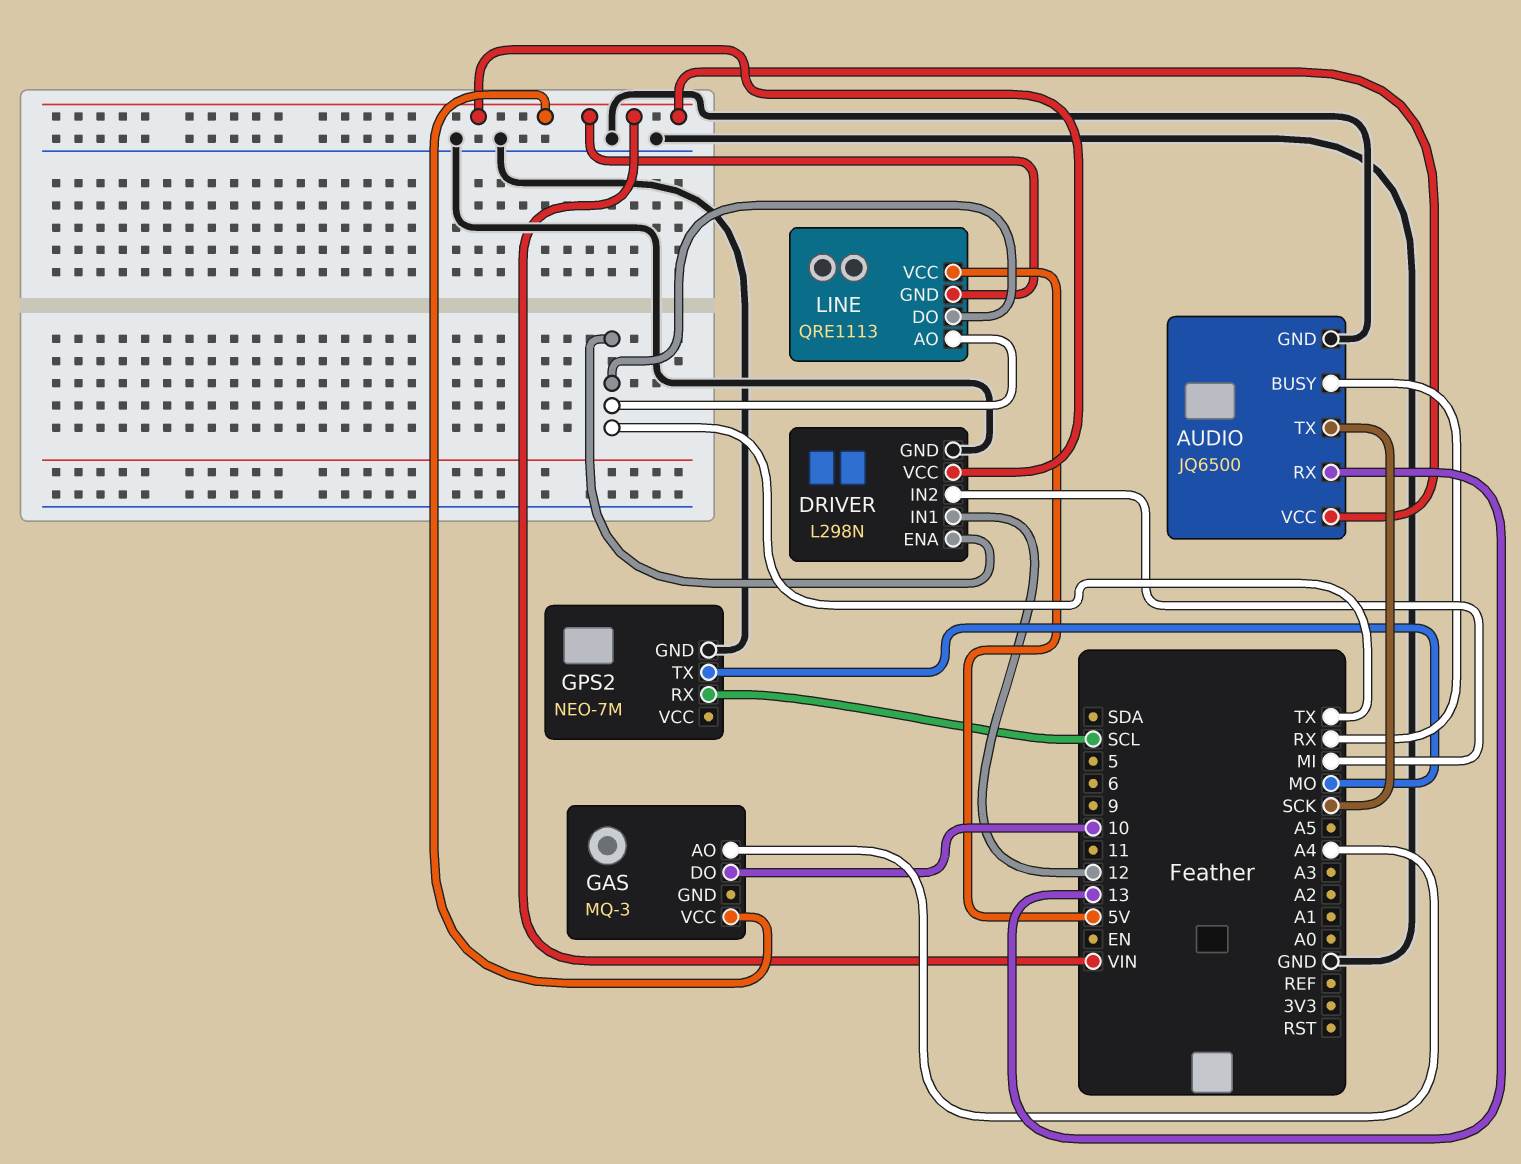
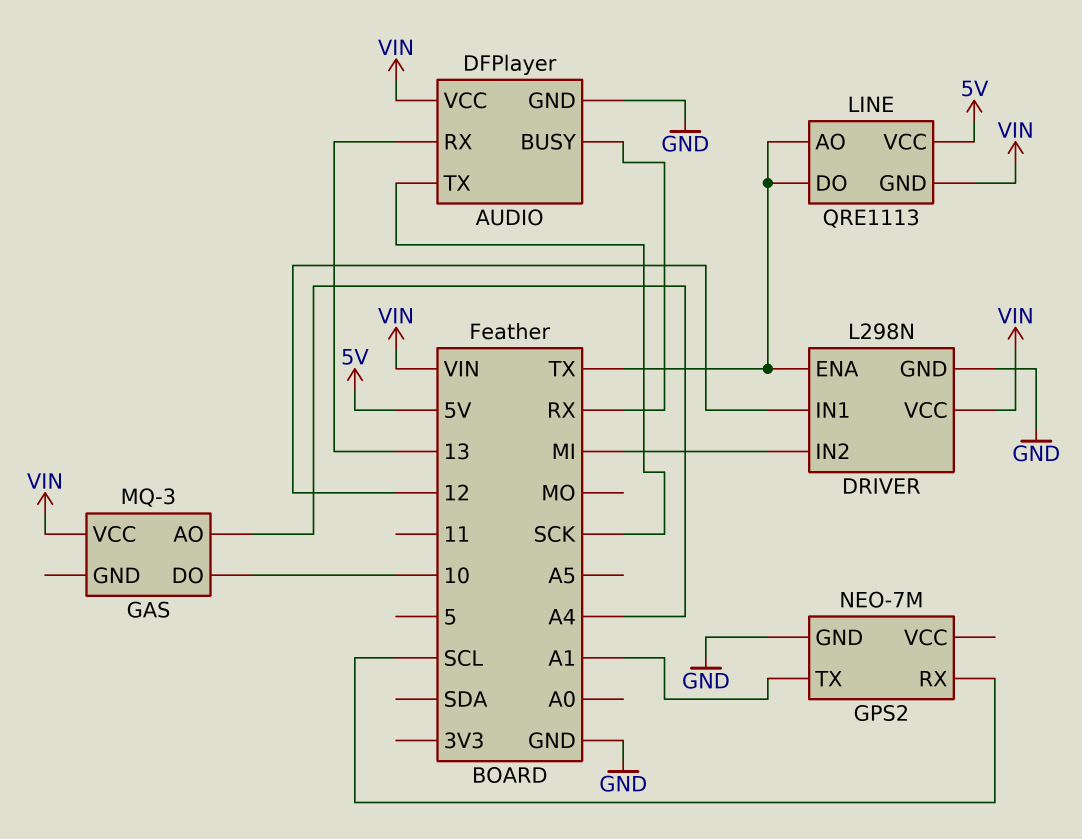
AUDIO: JQ6500 -> DFPlayer
GPS2 pin TX: MO -> A1

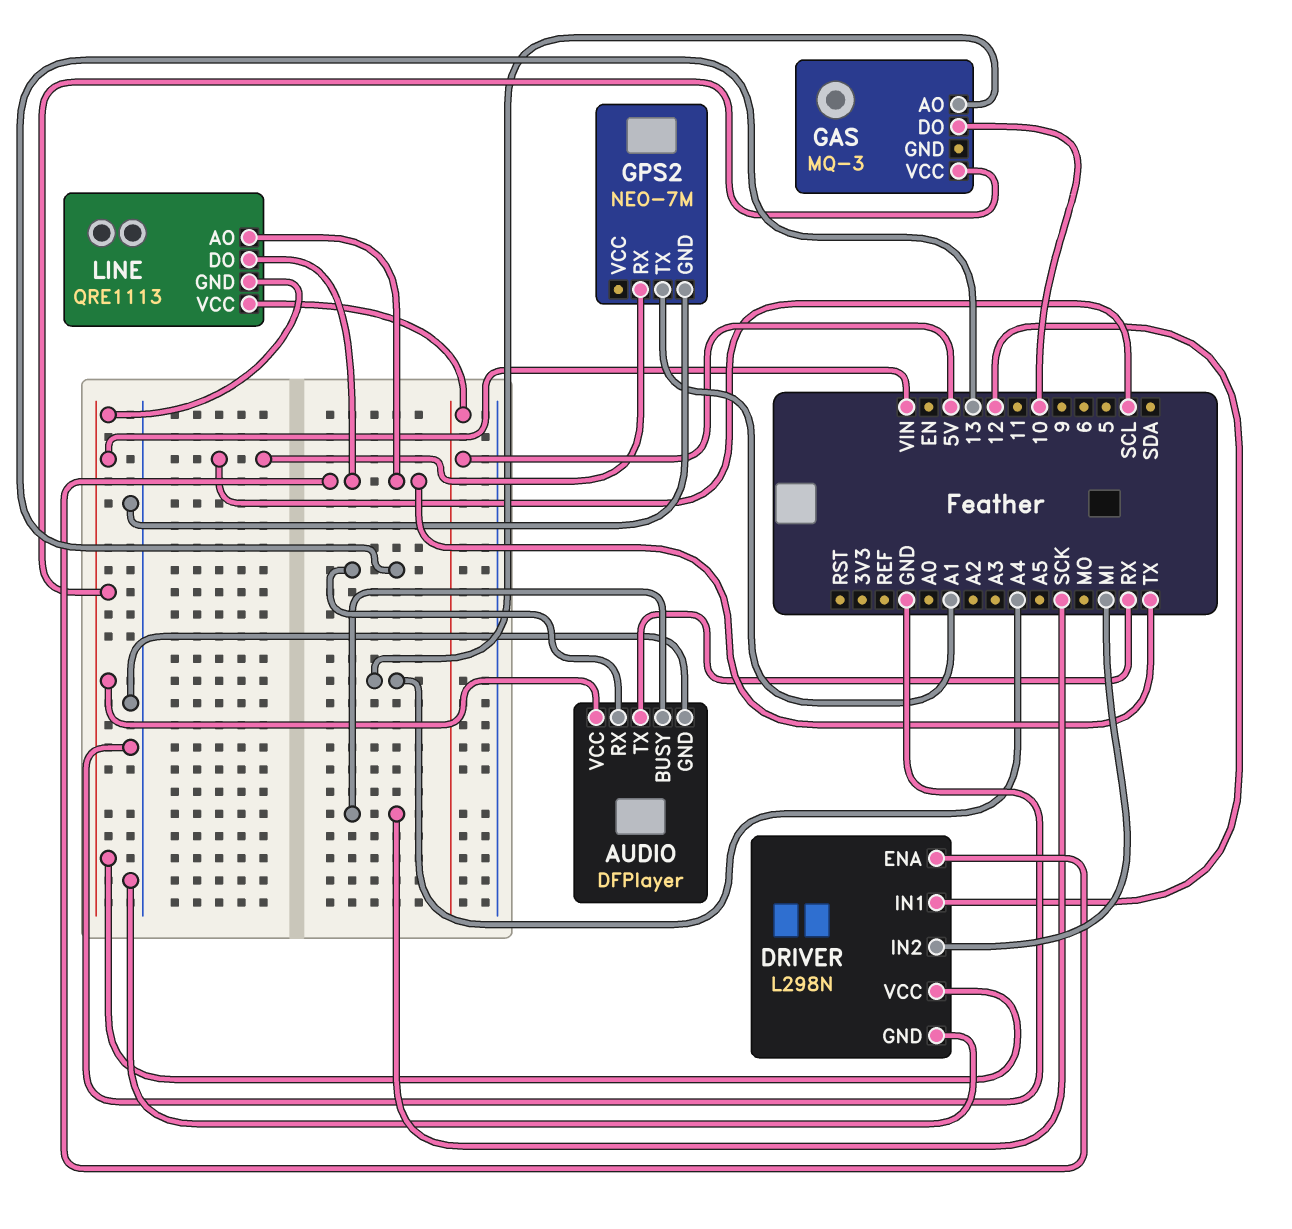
AUDIO pin BUSY: RX -> SCK
AUDIO pin TX: SCK -> RX

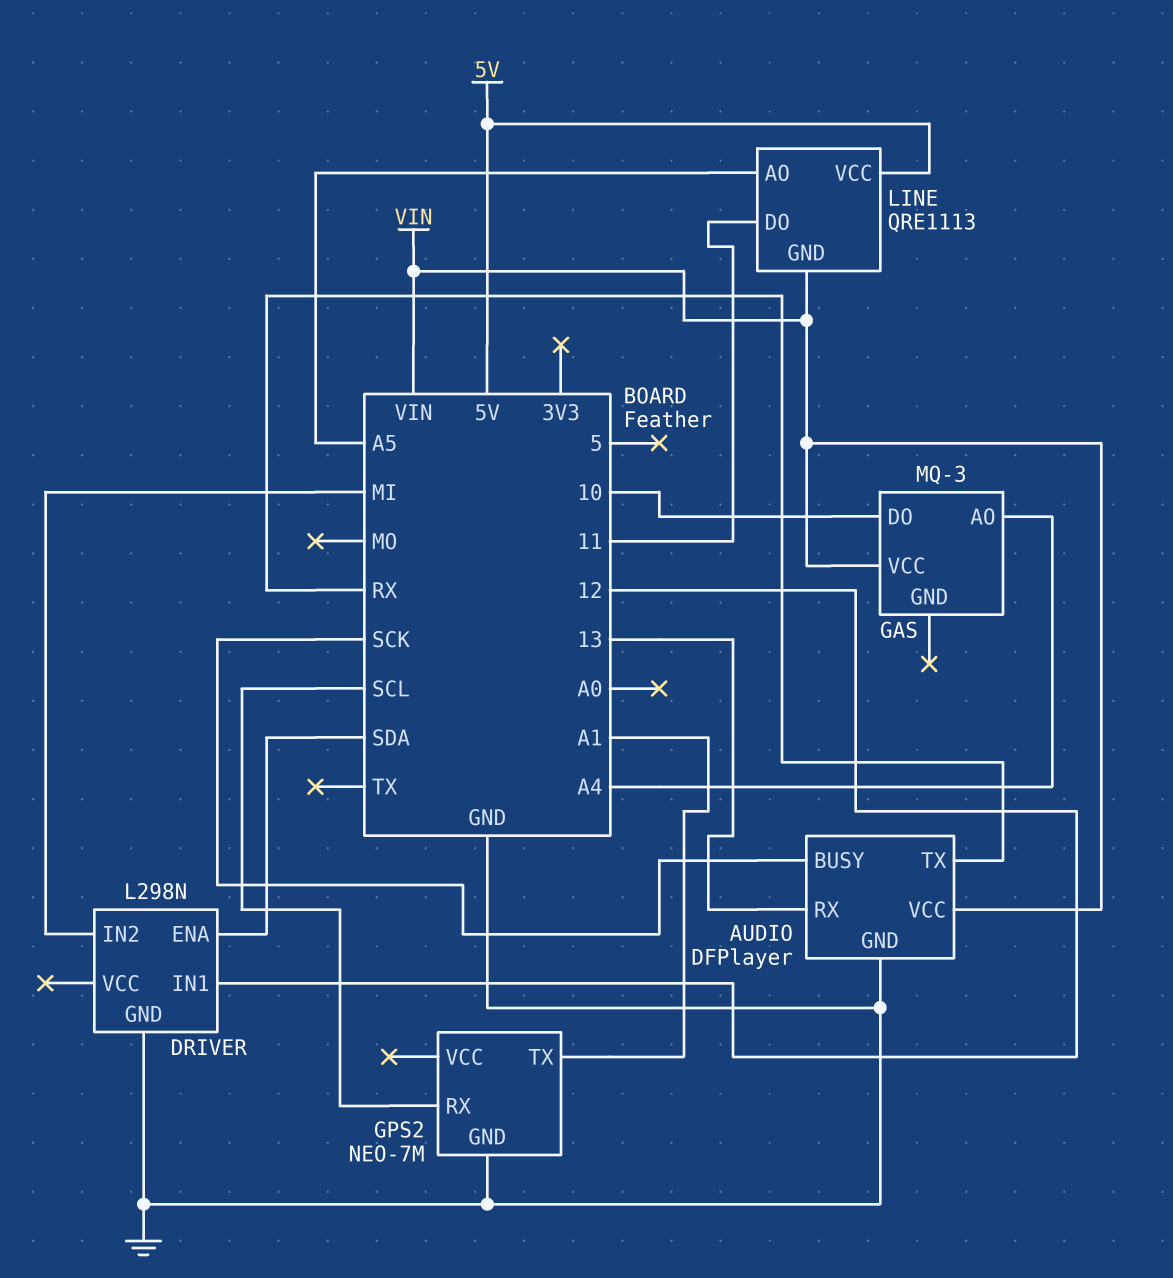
DRIVER pin ENA: TX -> SDA
DRIVER pin VCC: VIN -> none
LINE pin AO: TX -> A5
LINE pin DO: TX -> 11

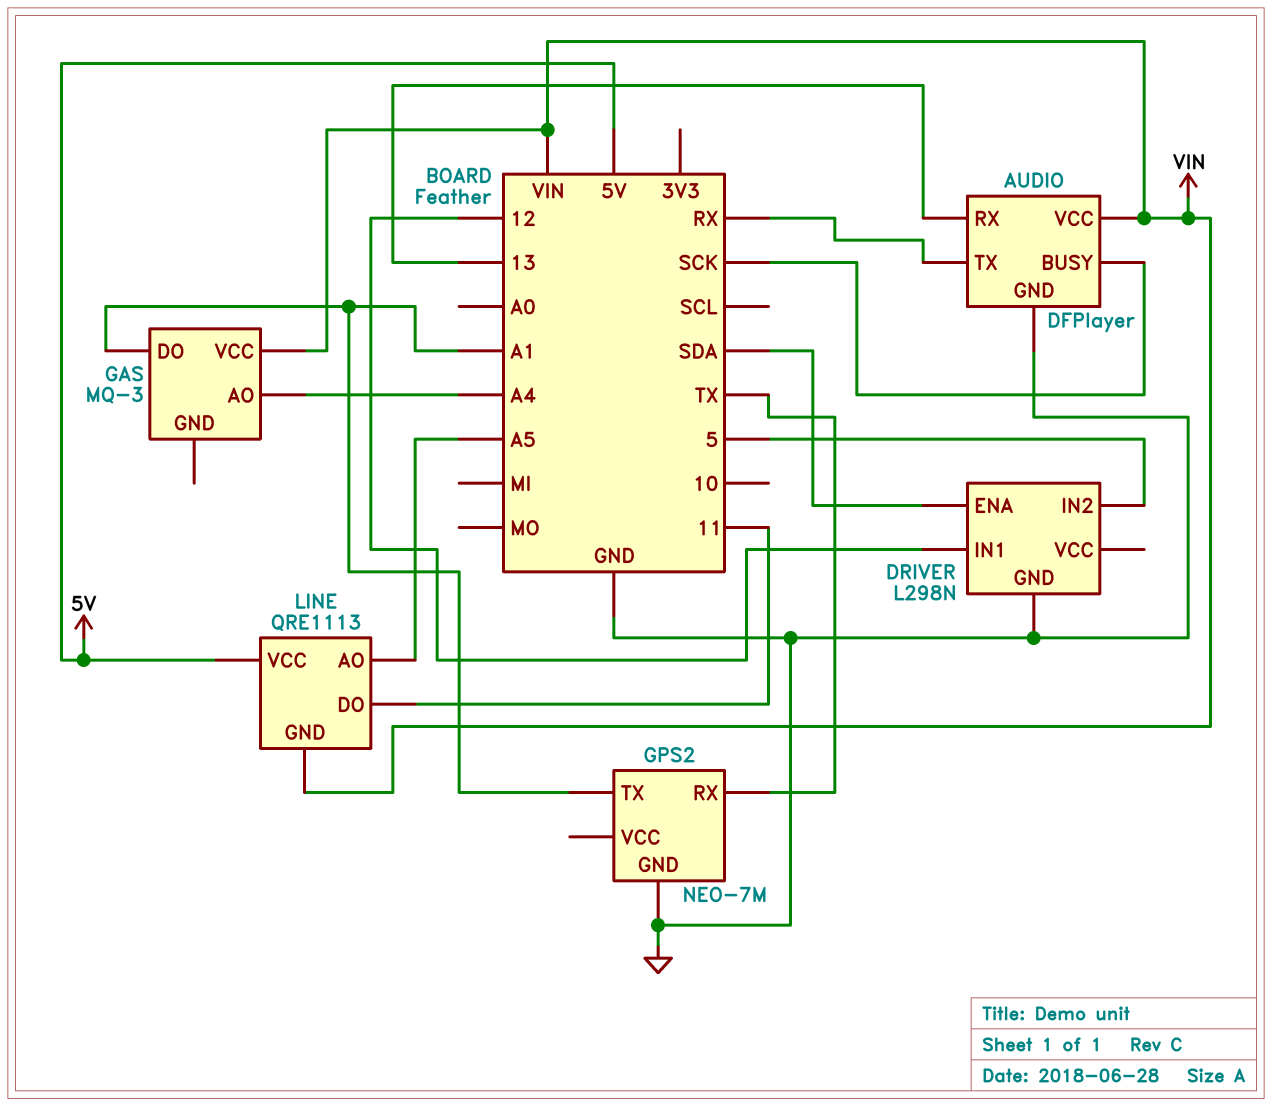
DRIVER pin IN2: MI -> 5
GAS pin DO: 10 -> A1
GPS2 pin RX: SCL -> TX

